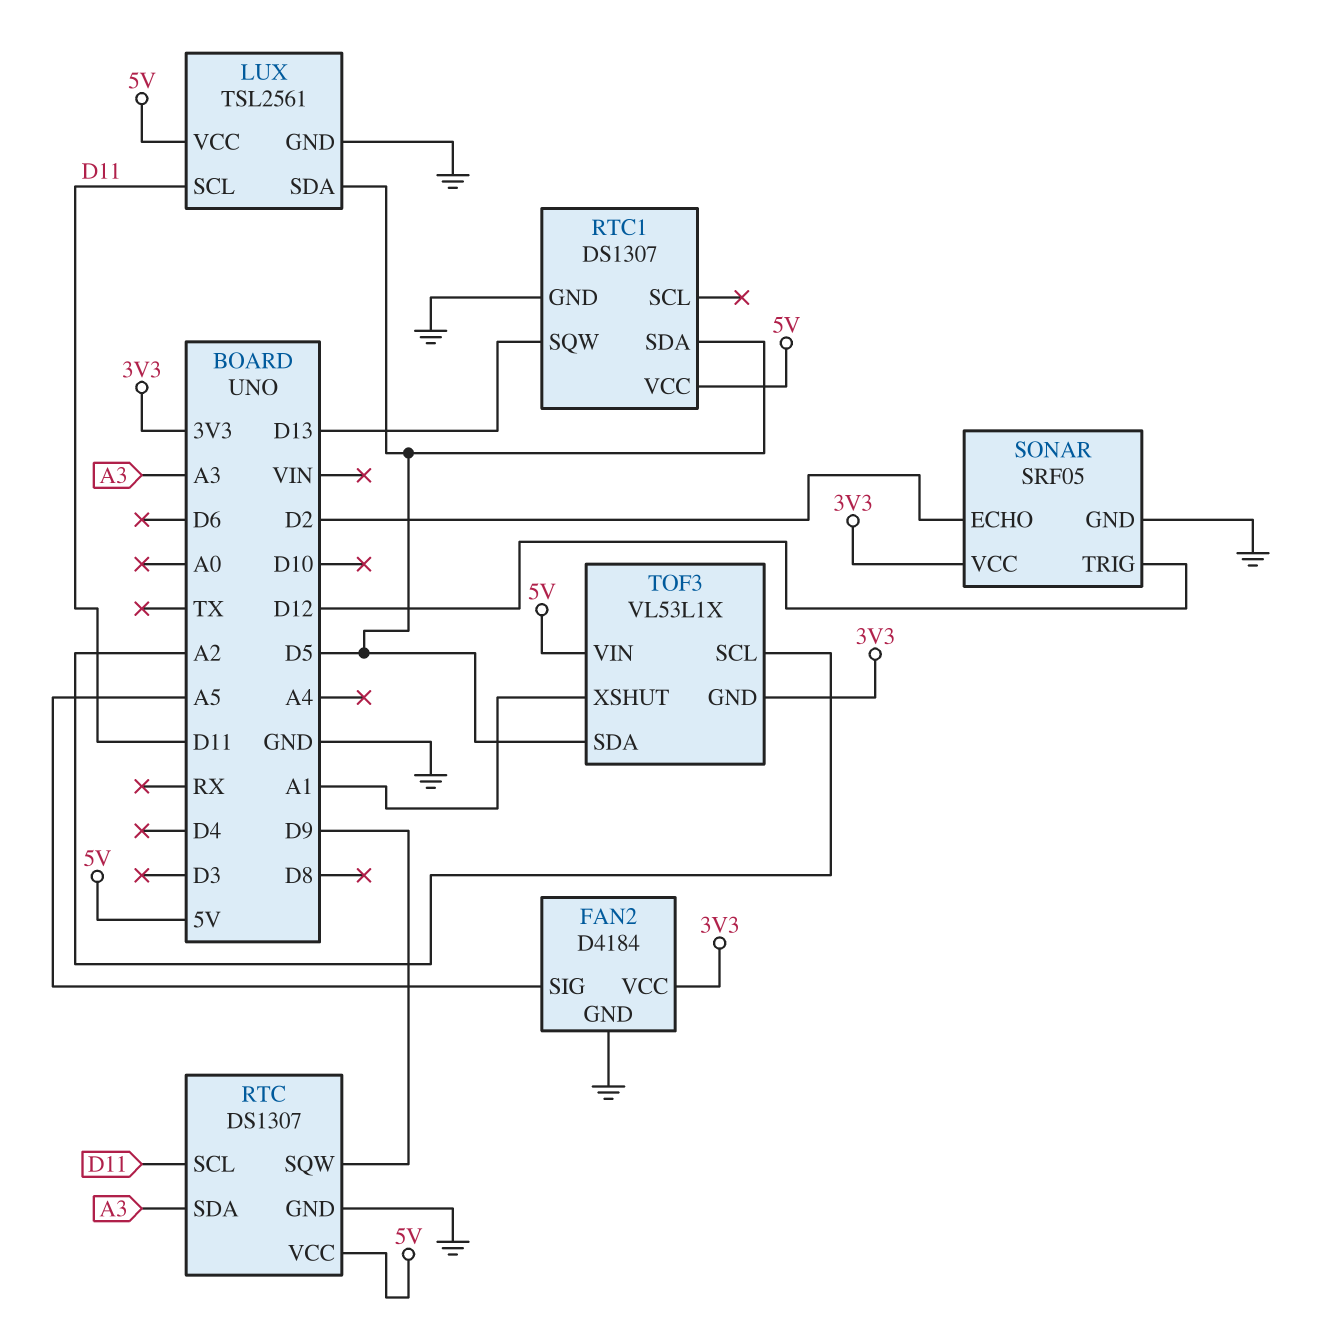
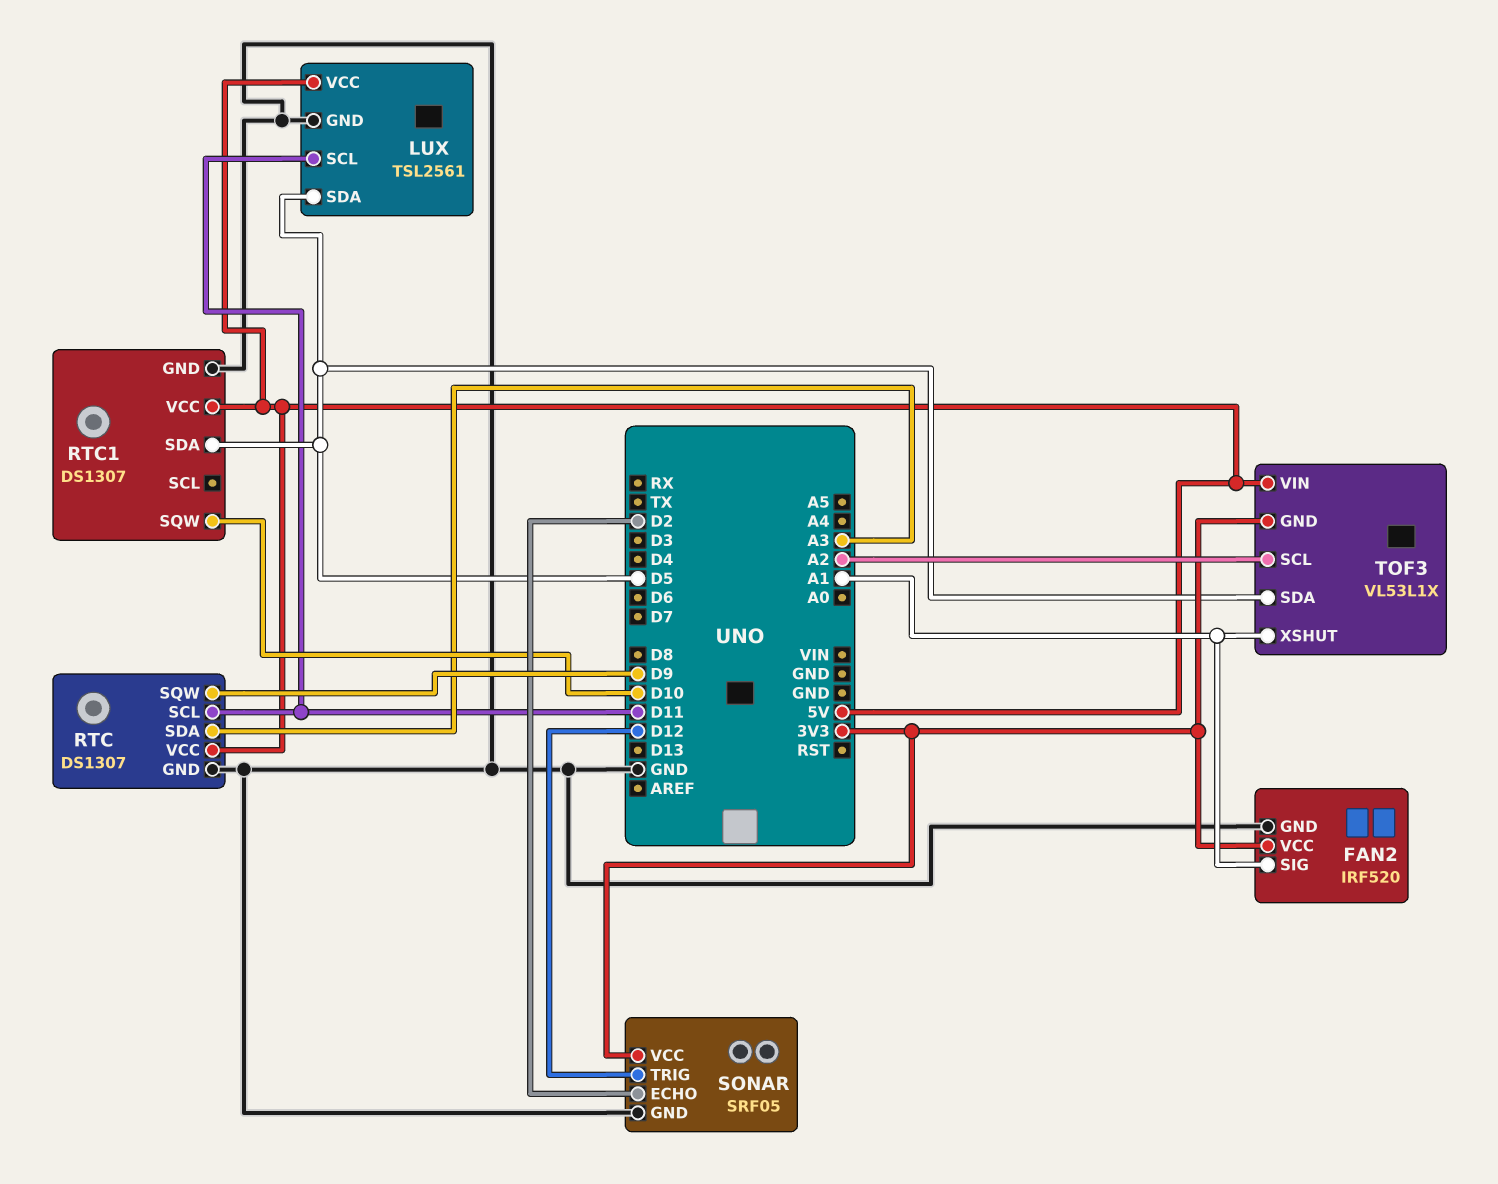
FAN2: D4184 -> IRF520
FAN2 pin SIG: A5 -> A1
RTC1 pin SQW: D13 -> D10

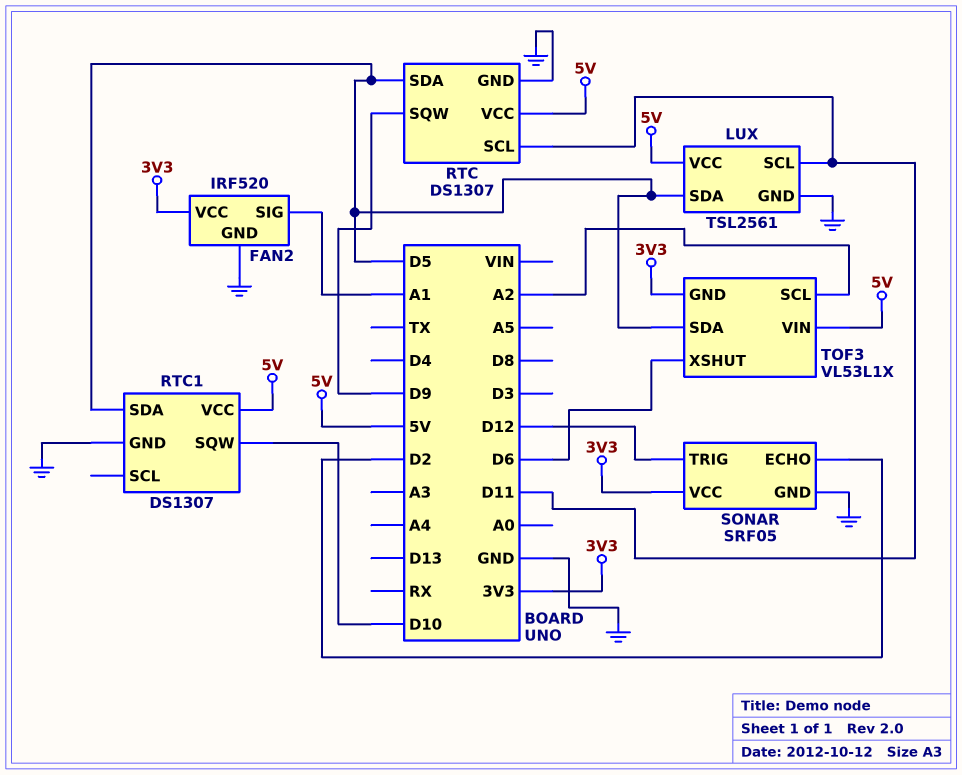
RTC pin SDA: A3 -> D5
TOF3 pin XSHUT: A1 -> D6

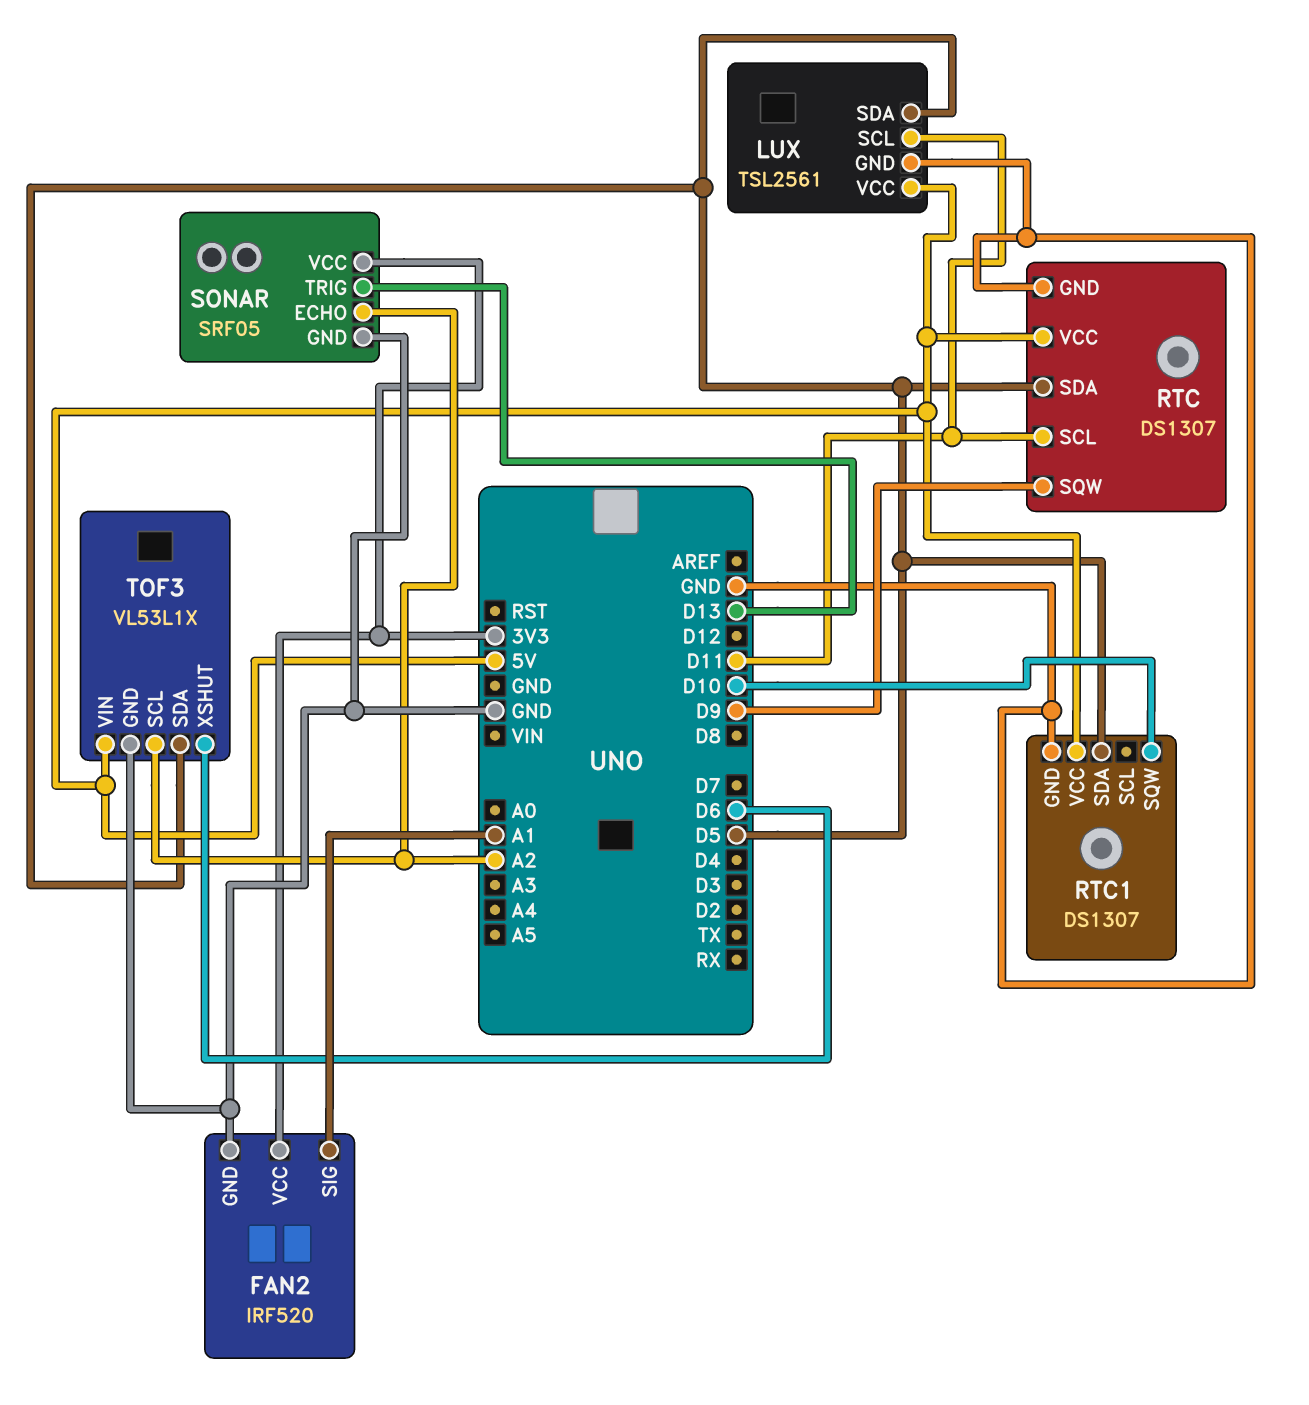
SONAR pin ECHO: D2 -> A2
SONAR pin TRIG: D12 -> D13
TOF3 pin GND: 3V3 -> GND

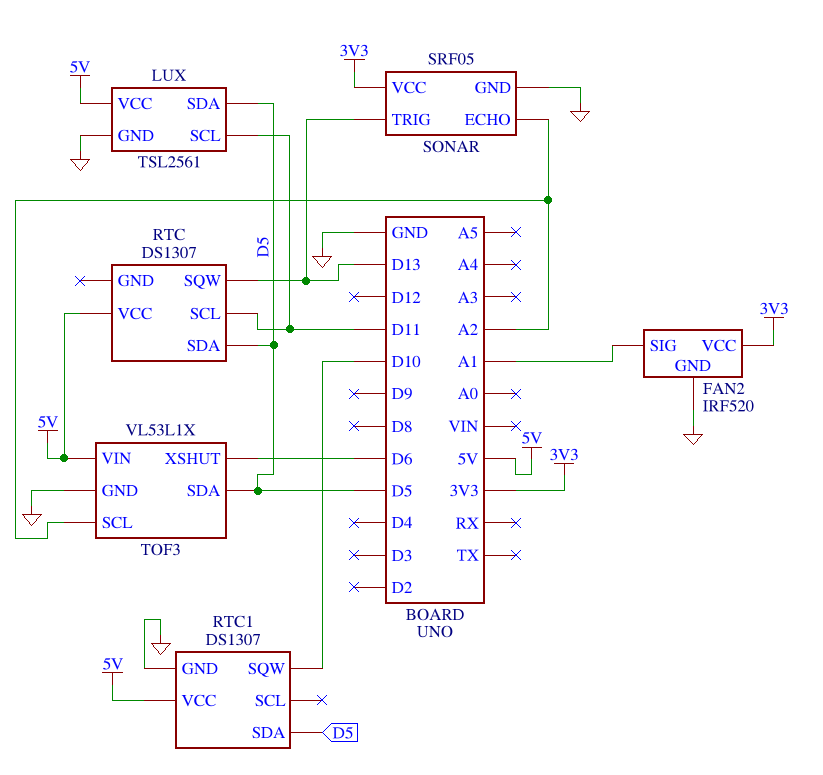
RTC pin GND: GND -> none
RTC pin SQW: D9 -> D13

